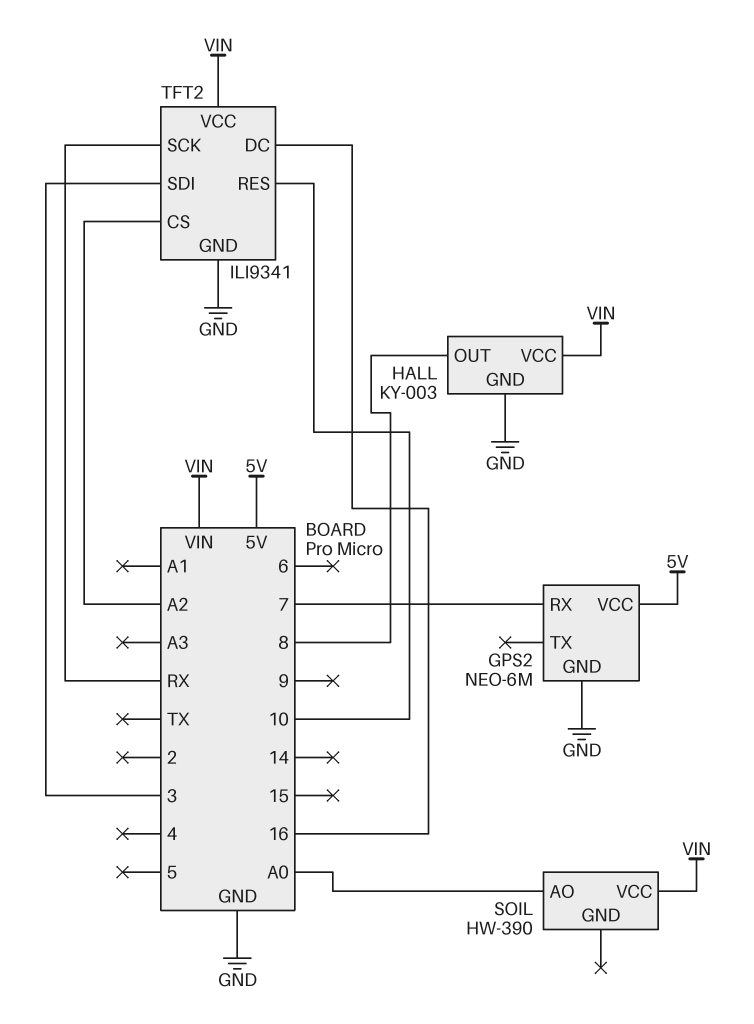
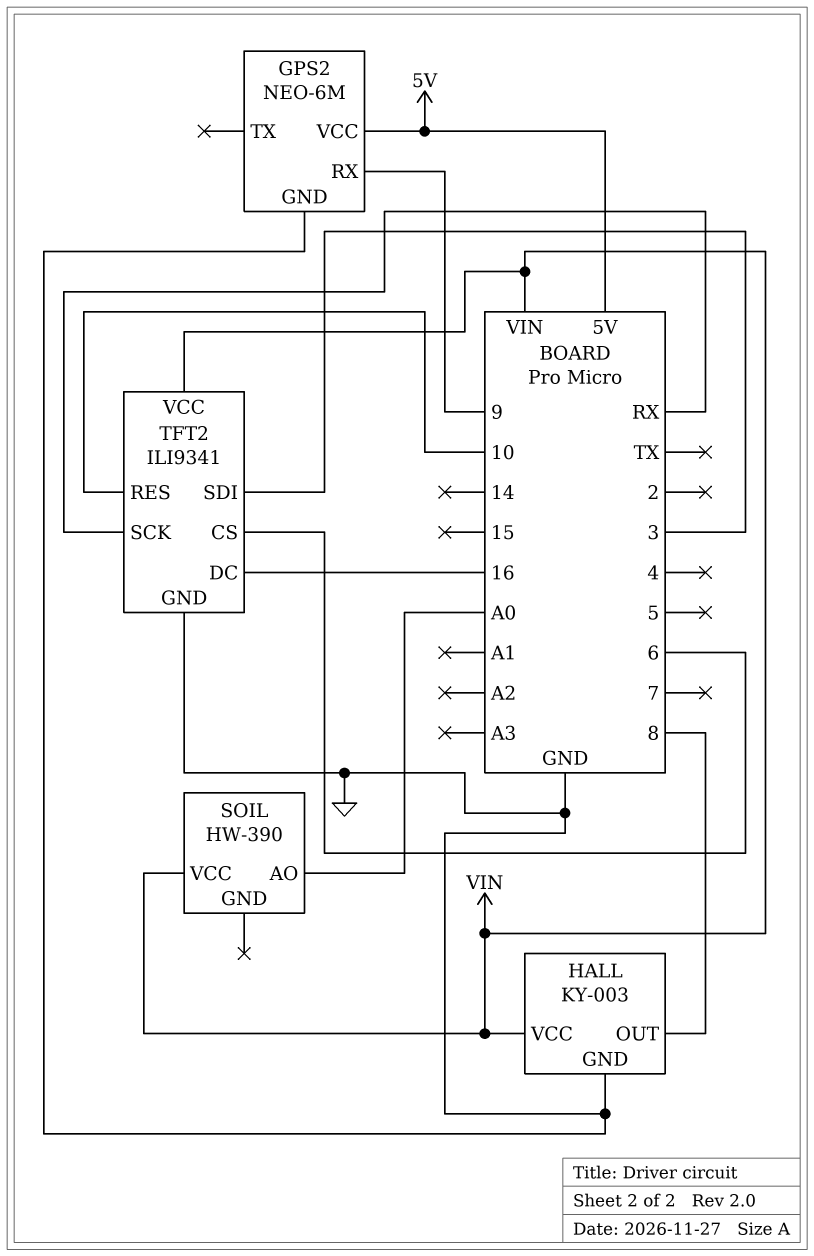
GPS2 pin RX: 7 -> 9
TFT2 pin CS: A2 -> 6

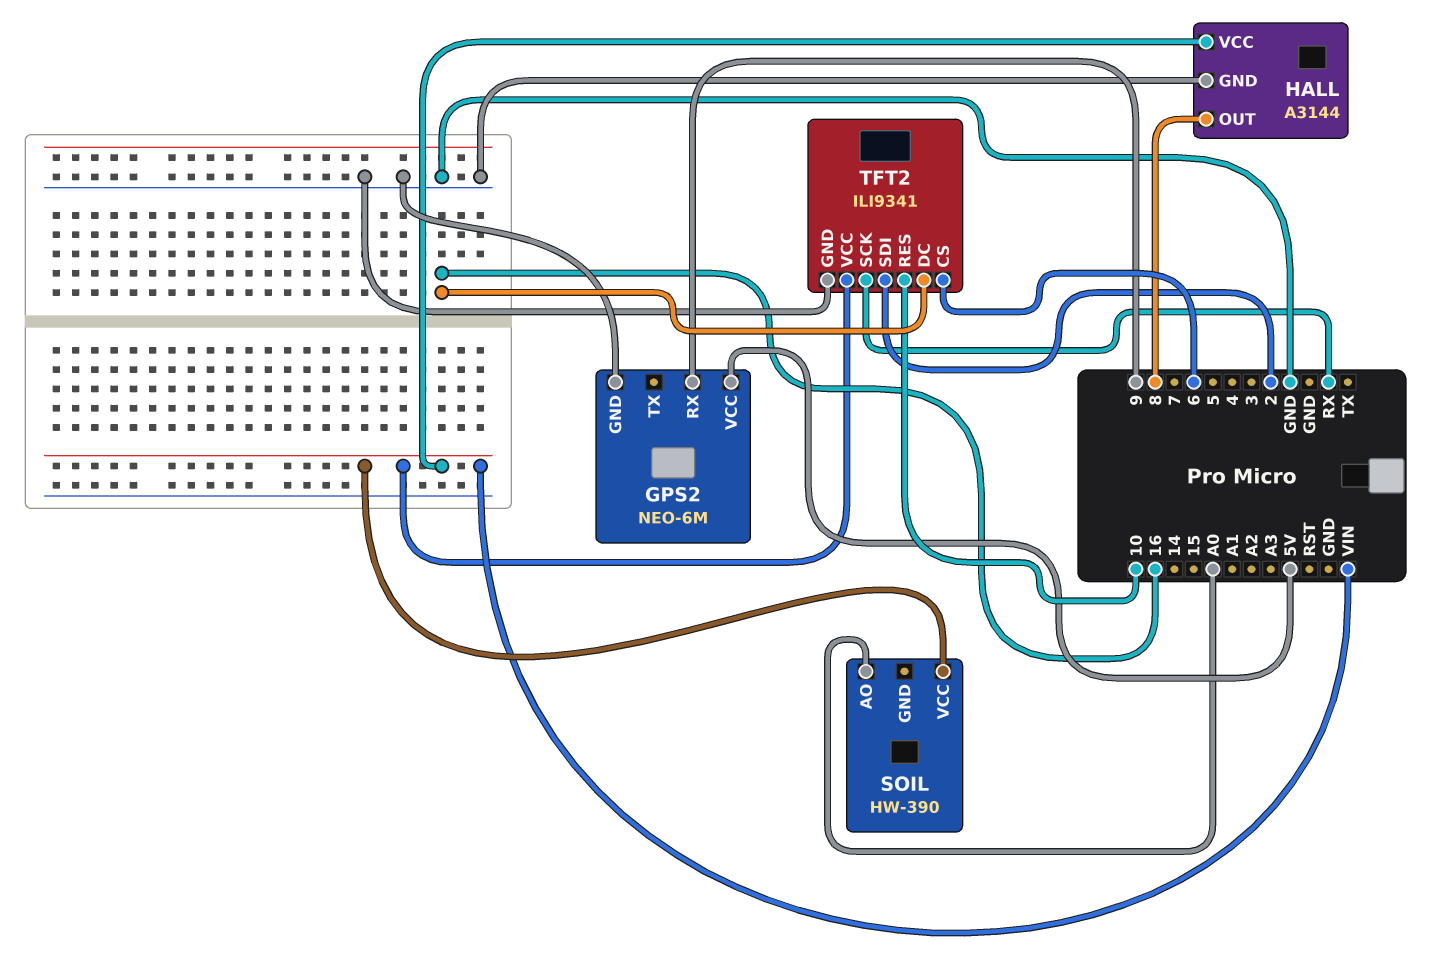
HALL: KY-003 -> A3144
TFT2 pin SDI: 3 -> 2

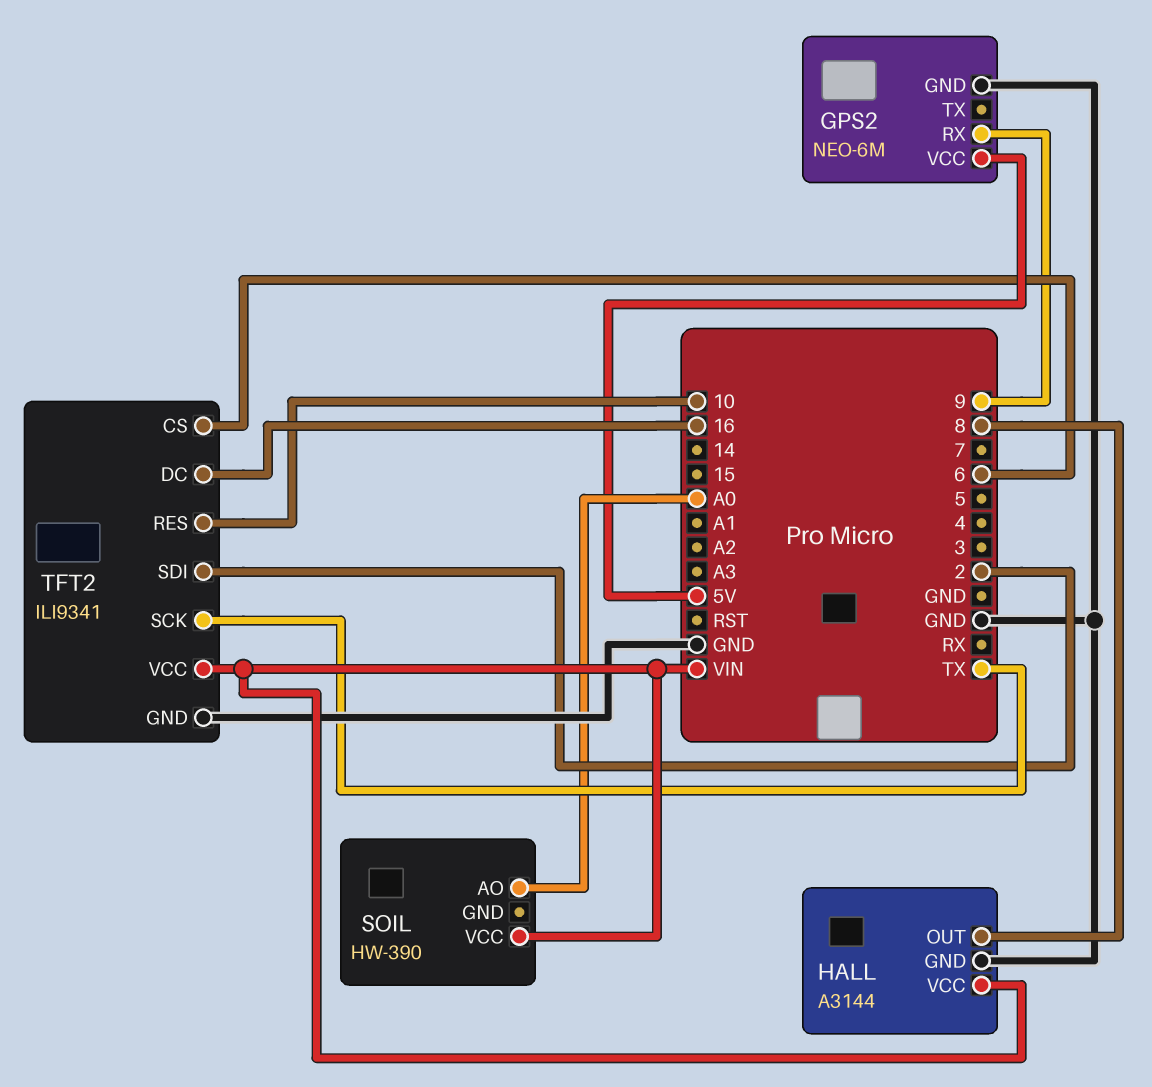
TFT2 pin SCK: RX -> TX

